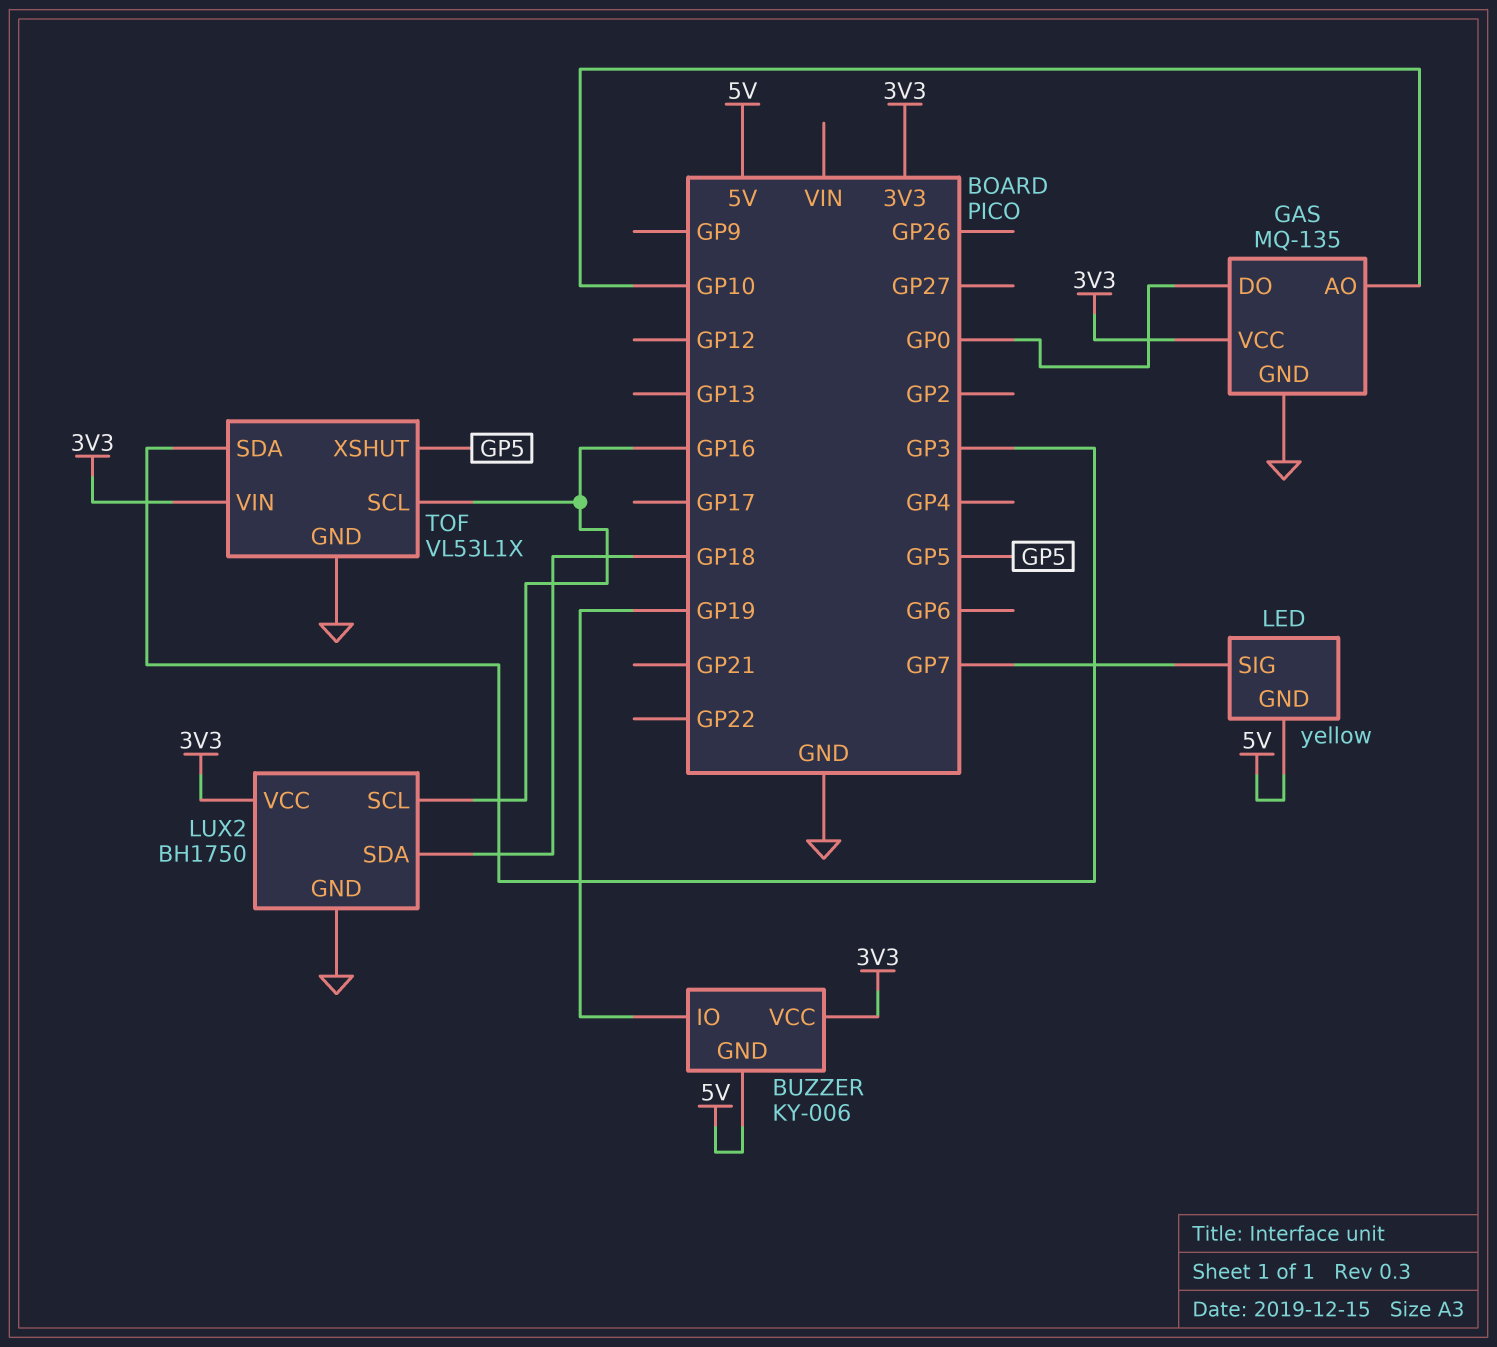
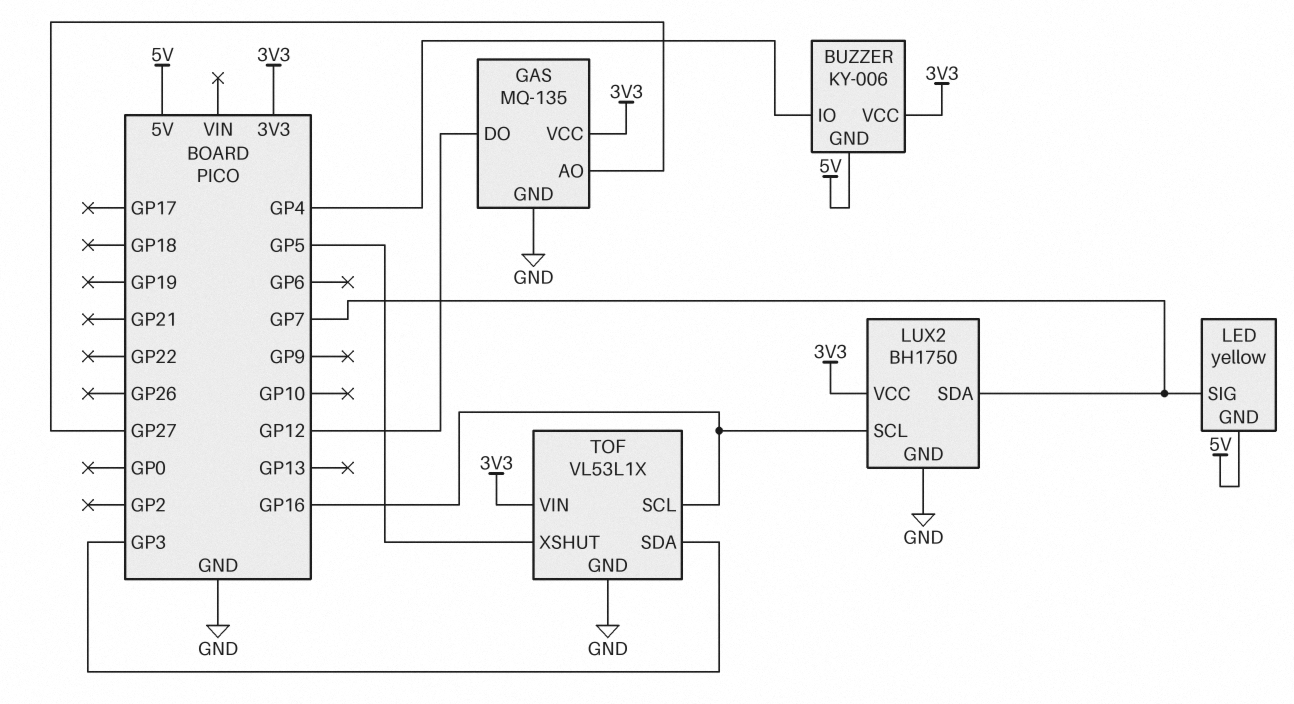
BUZZER pin IO: GP19 -> GP4
GAS pin AO: GP10 -> GP27
GAS pin DO: GP0 -> GP12
LUX2 pin SDA: GP18 -> GP7

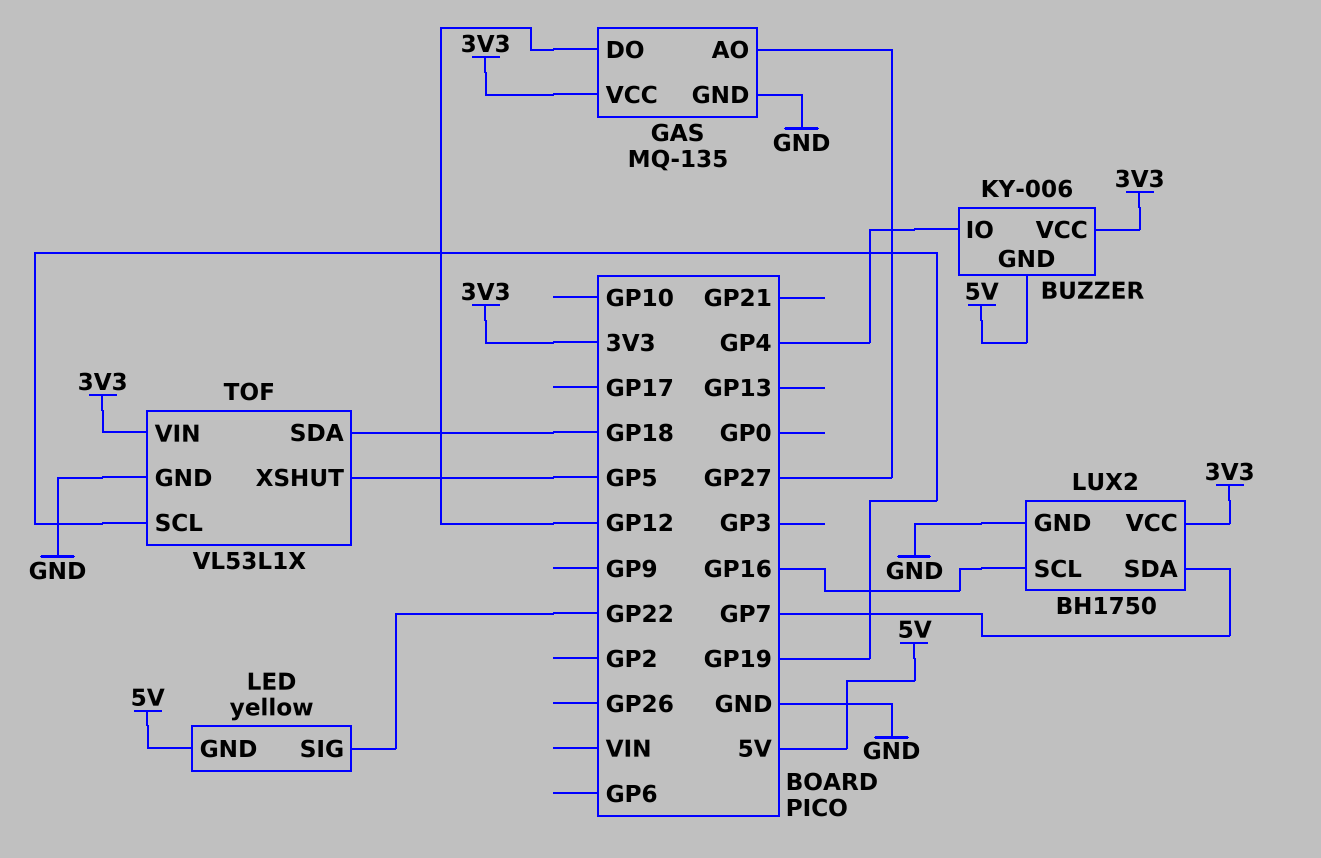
LED pin SIG: GP7 -> GP22
TOF pin SCL: GP16 -> GP19
TOF pin SDA: GP3 -> GP18

